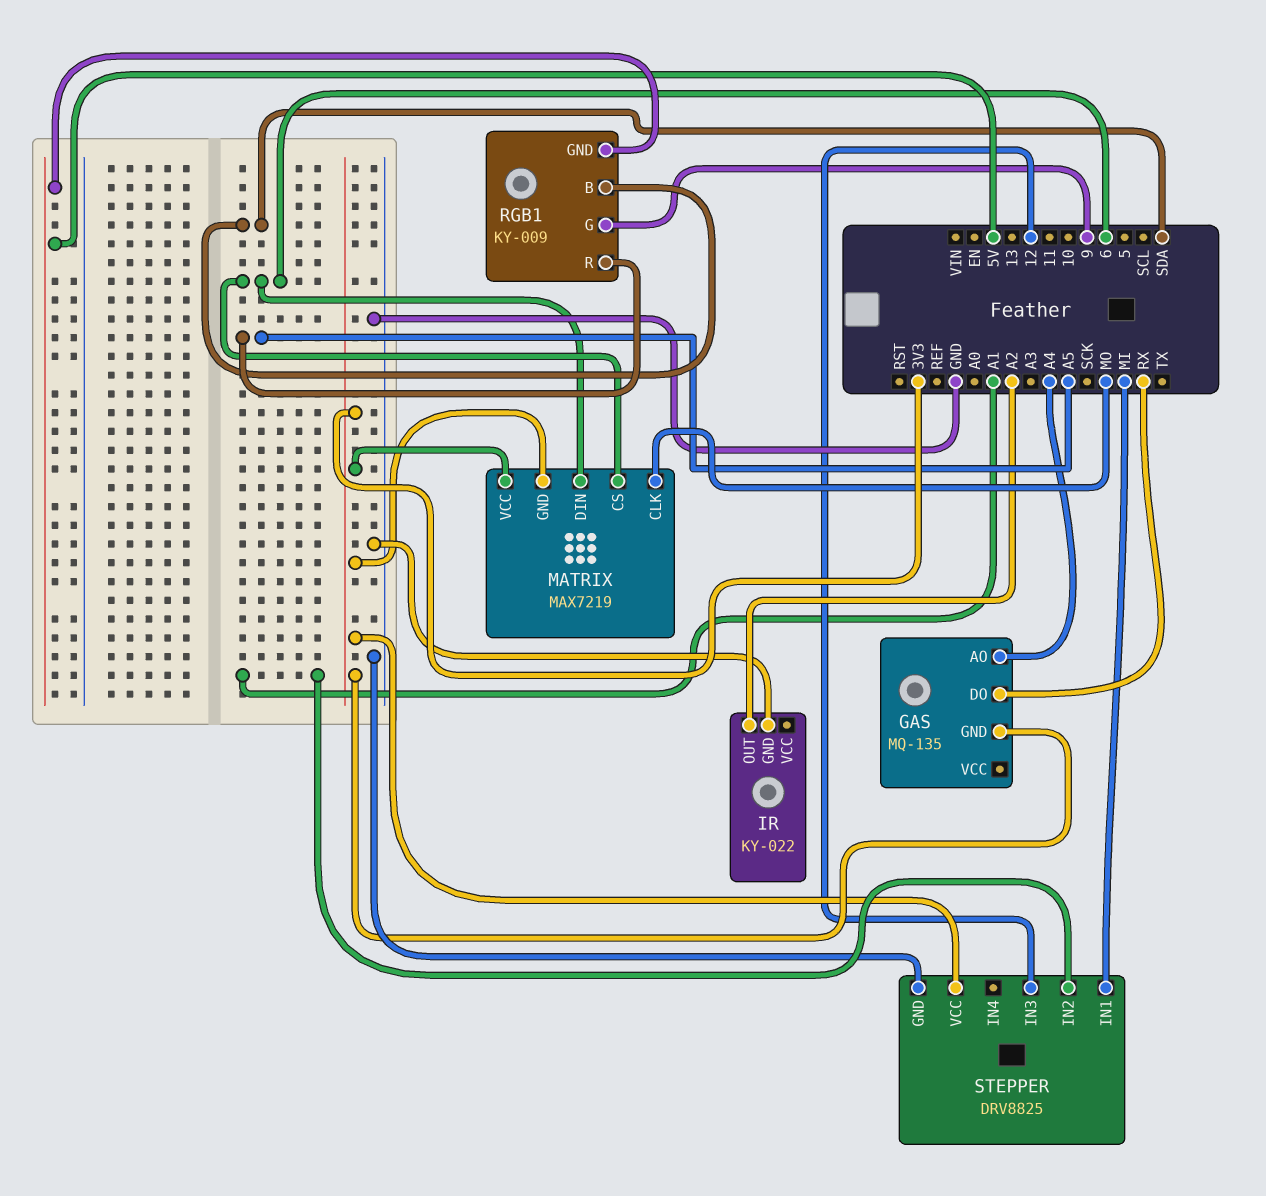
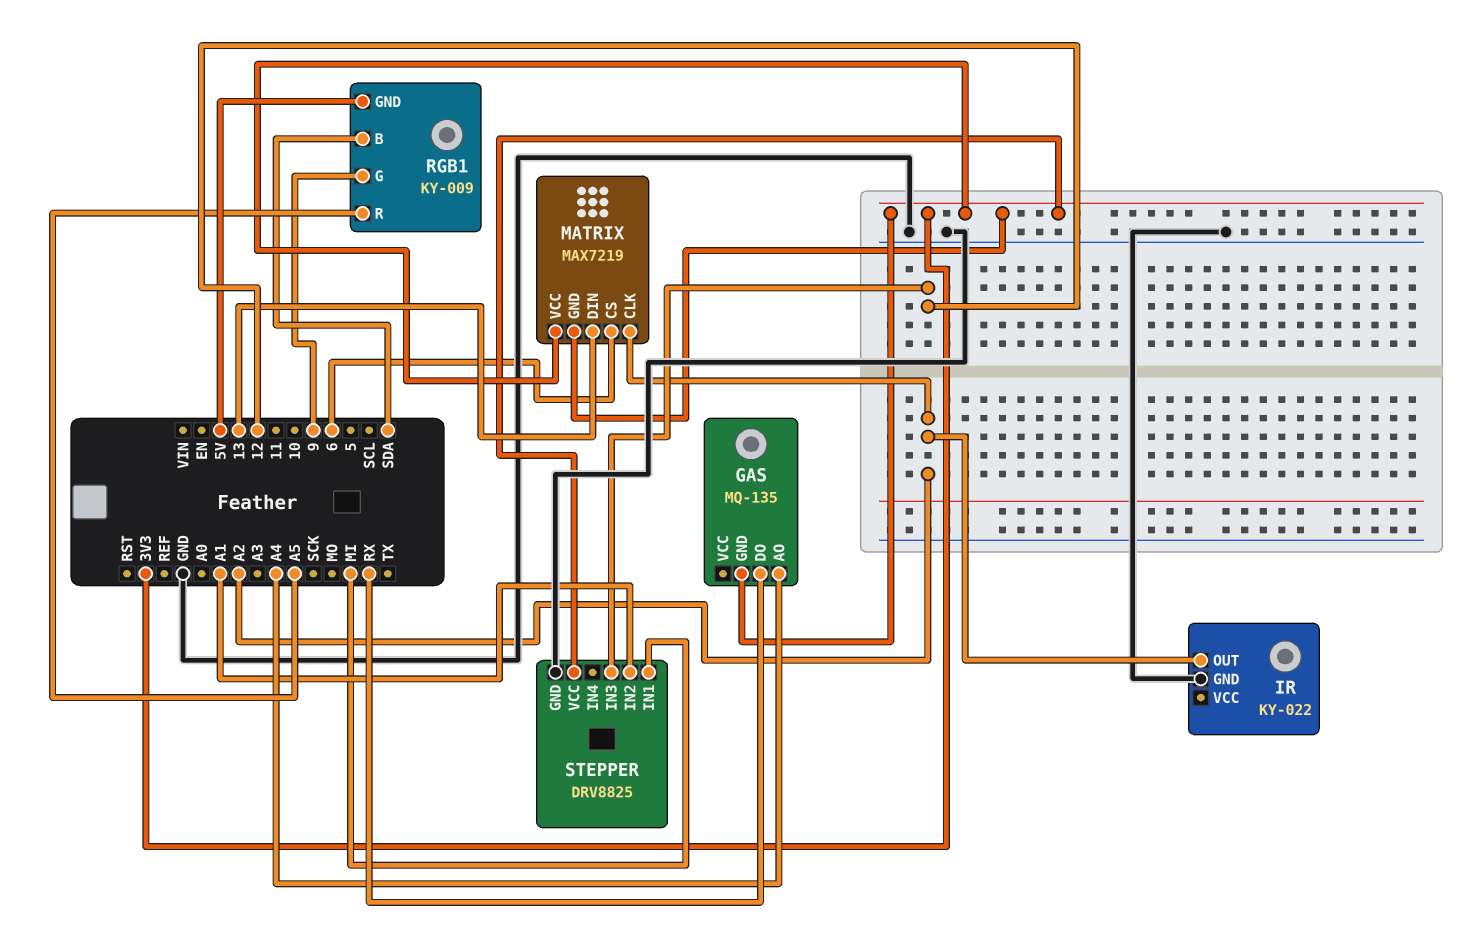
MATRIX pin CLK: MO -> A2
MATRIX pin DIN: 6 -> 13

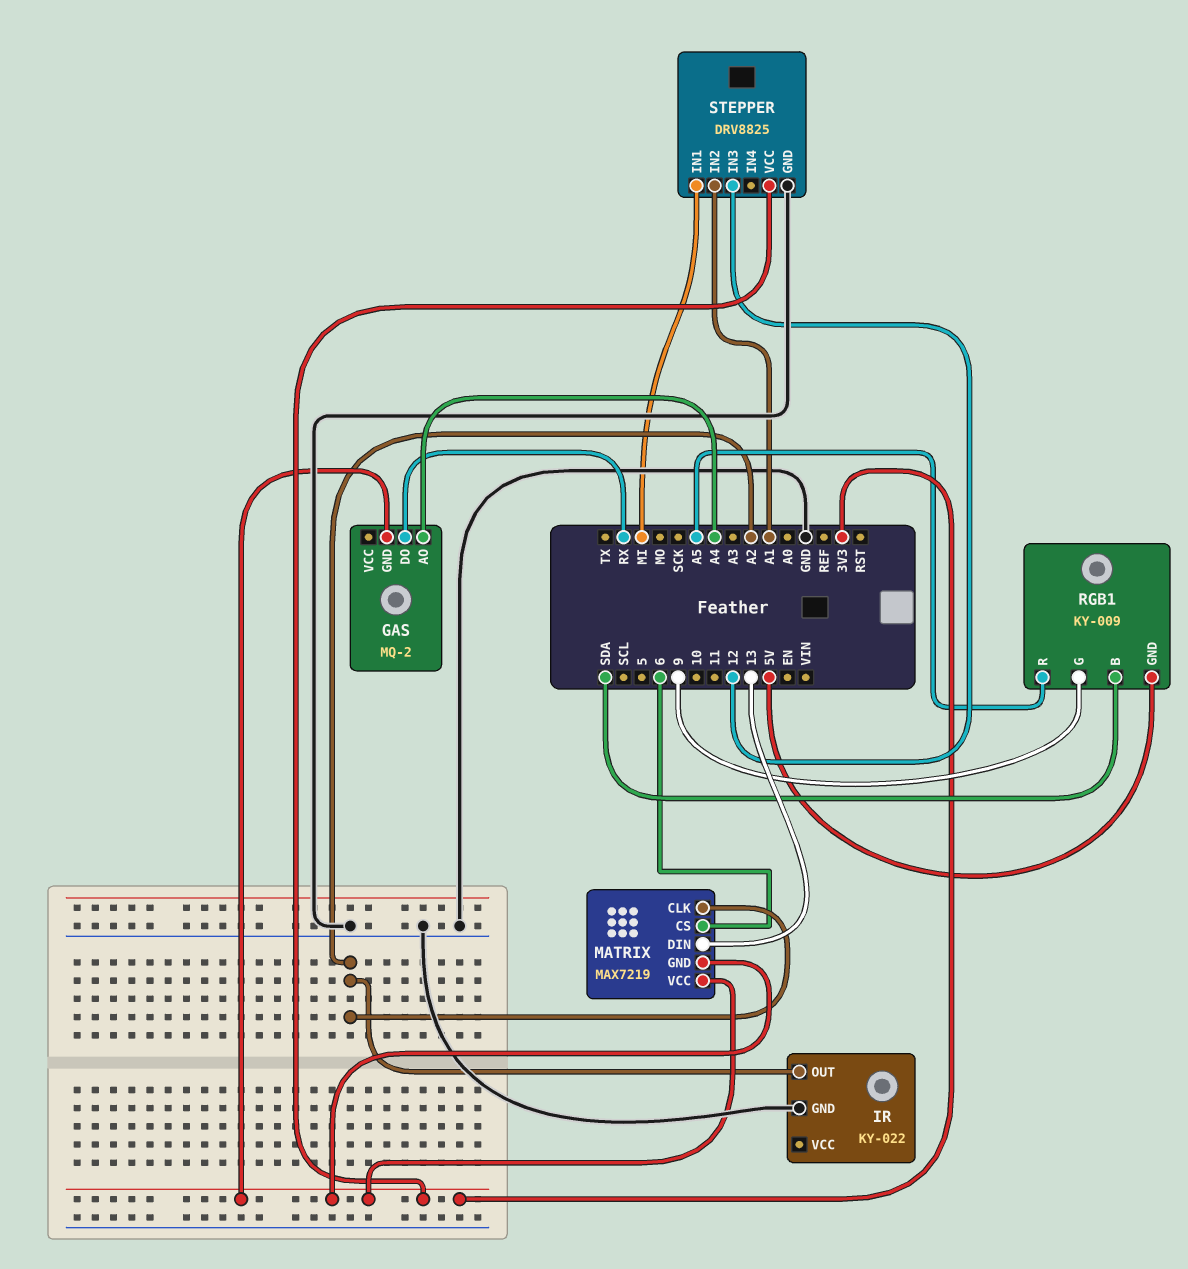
GAS: MQ-135 -> MQ-2

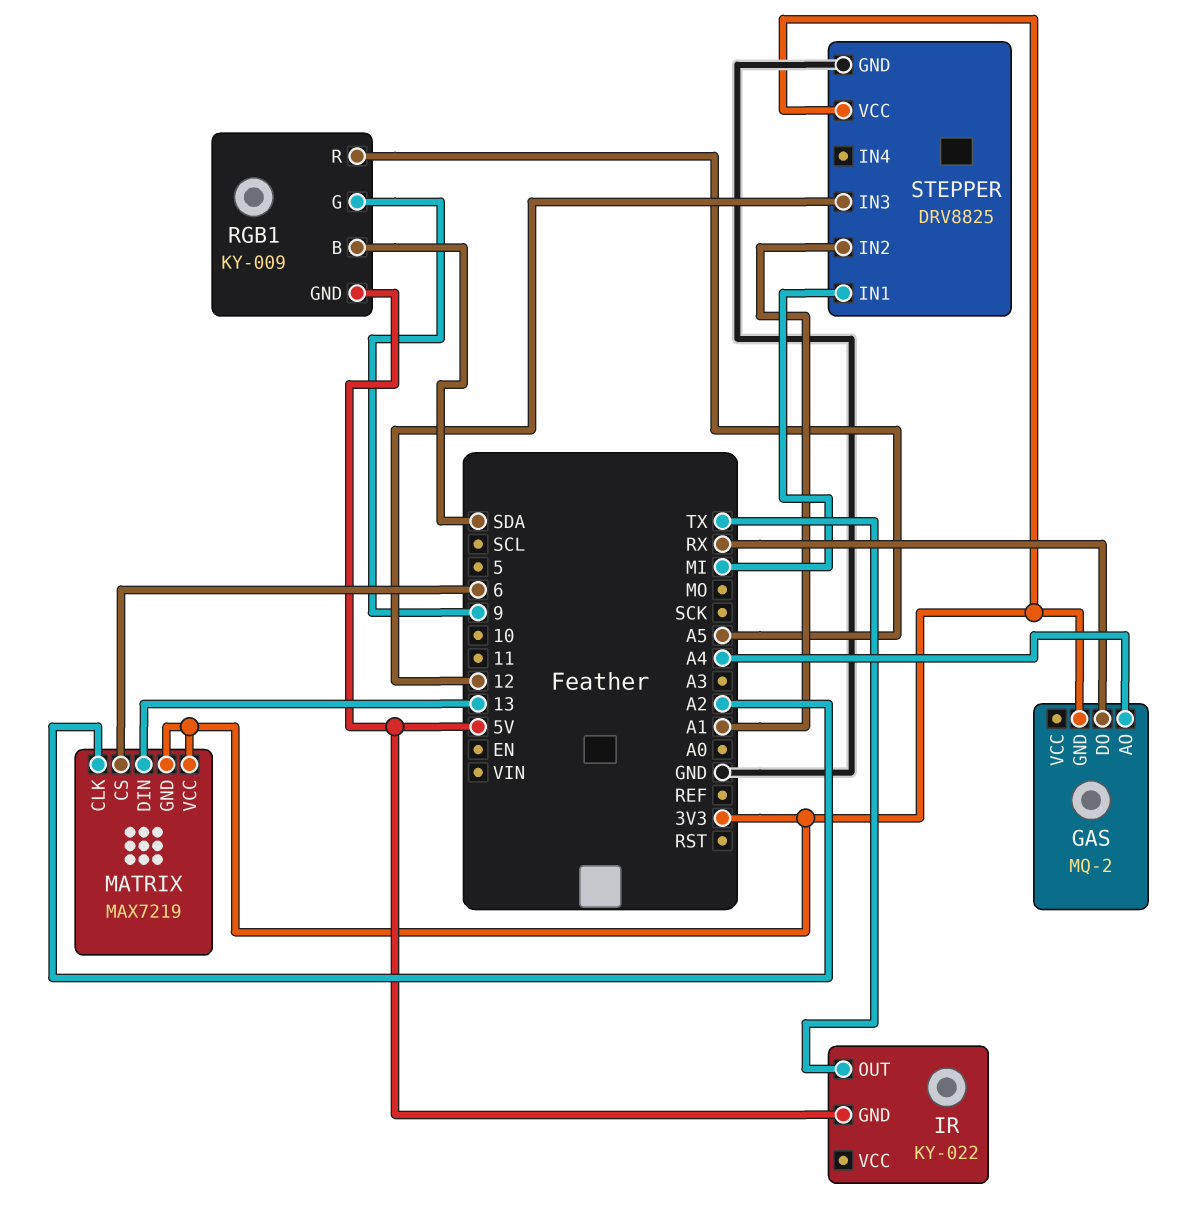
IR pin GND: GND -> 5V
IR pin OUT: A2 -> TX

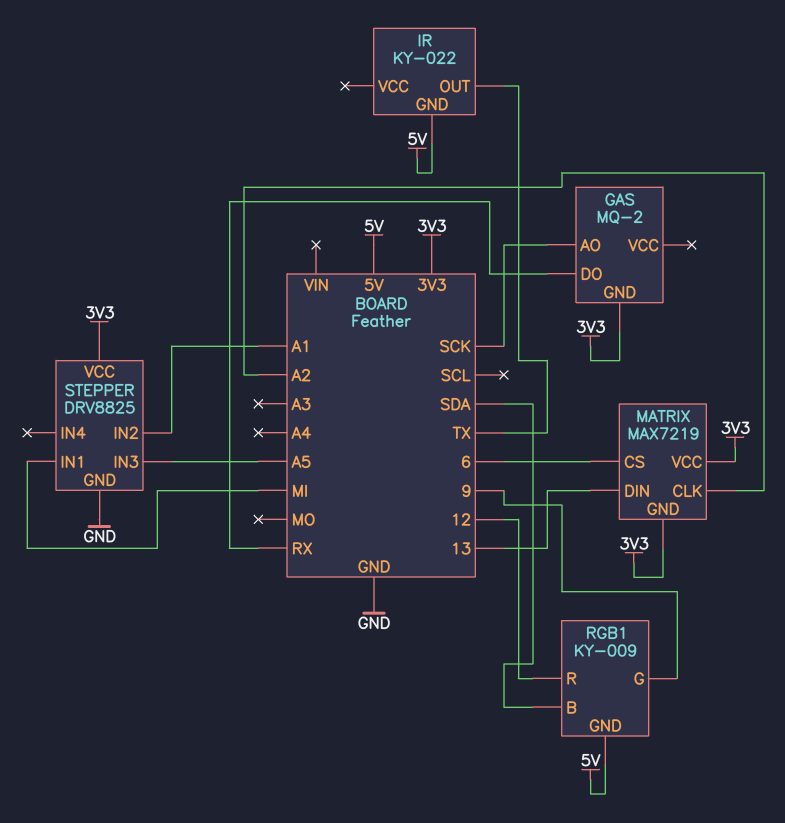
GAS pin AO: A4 -> SCK
RGB1 pin R: A5 -> 12
STEPPER pin IN3: 12 -> A5

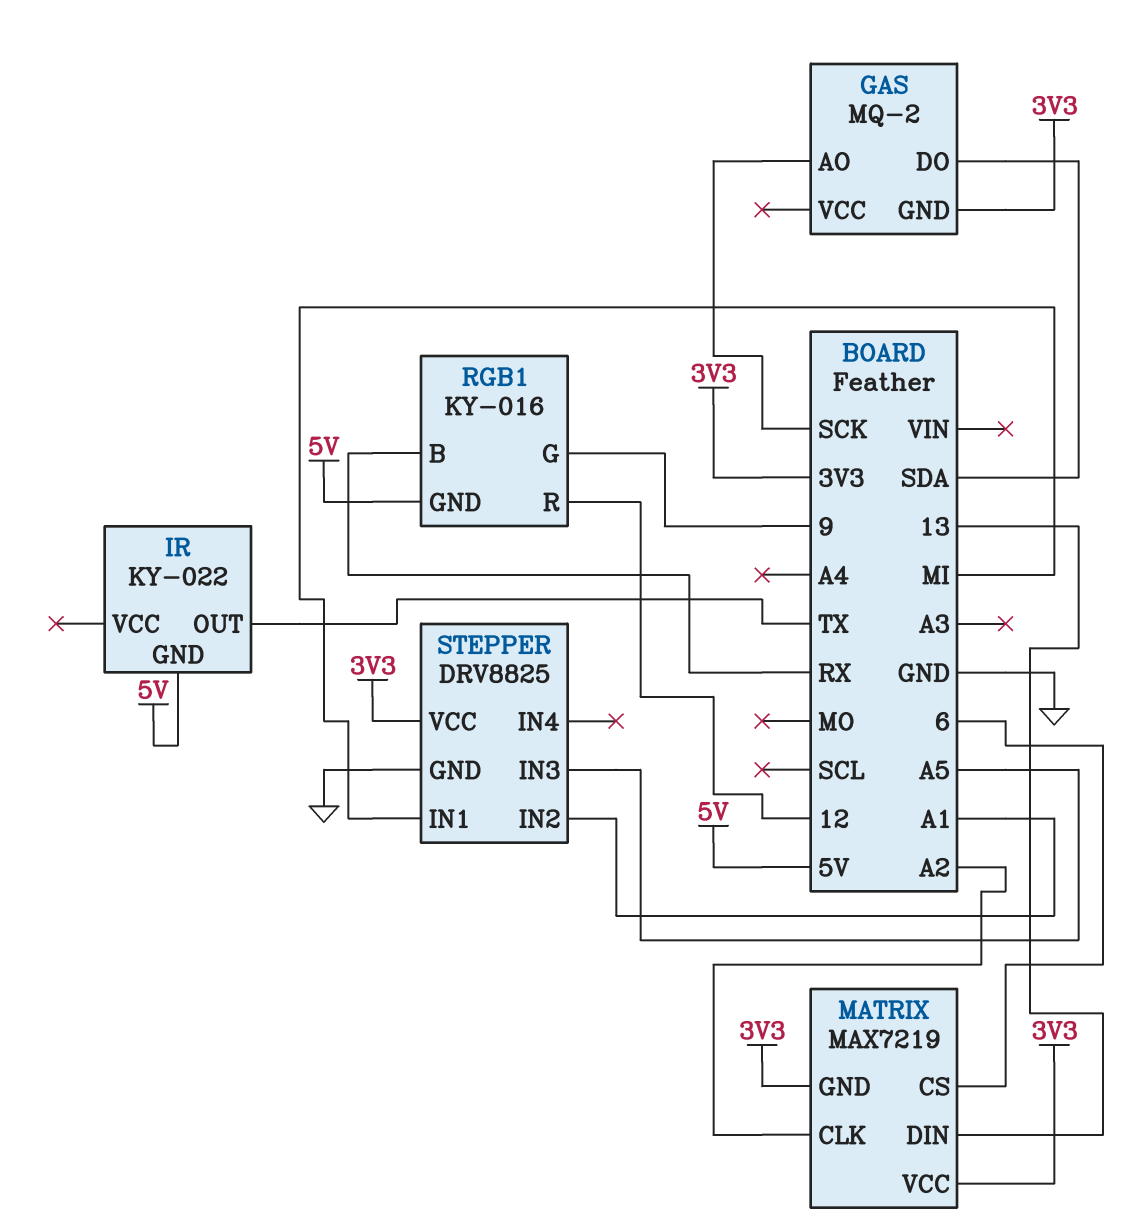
GAS pin DO: RX -> SDA
RGB1: KY-009 -> KY-016
RGB1 pin B: SDA -> RX

